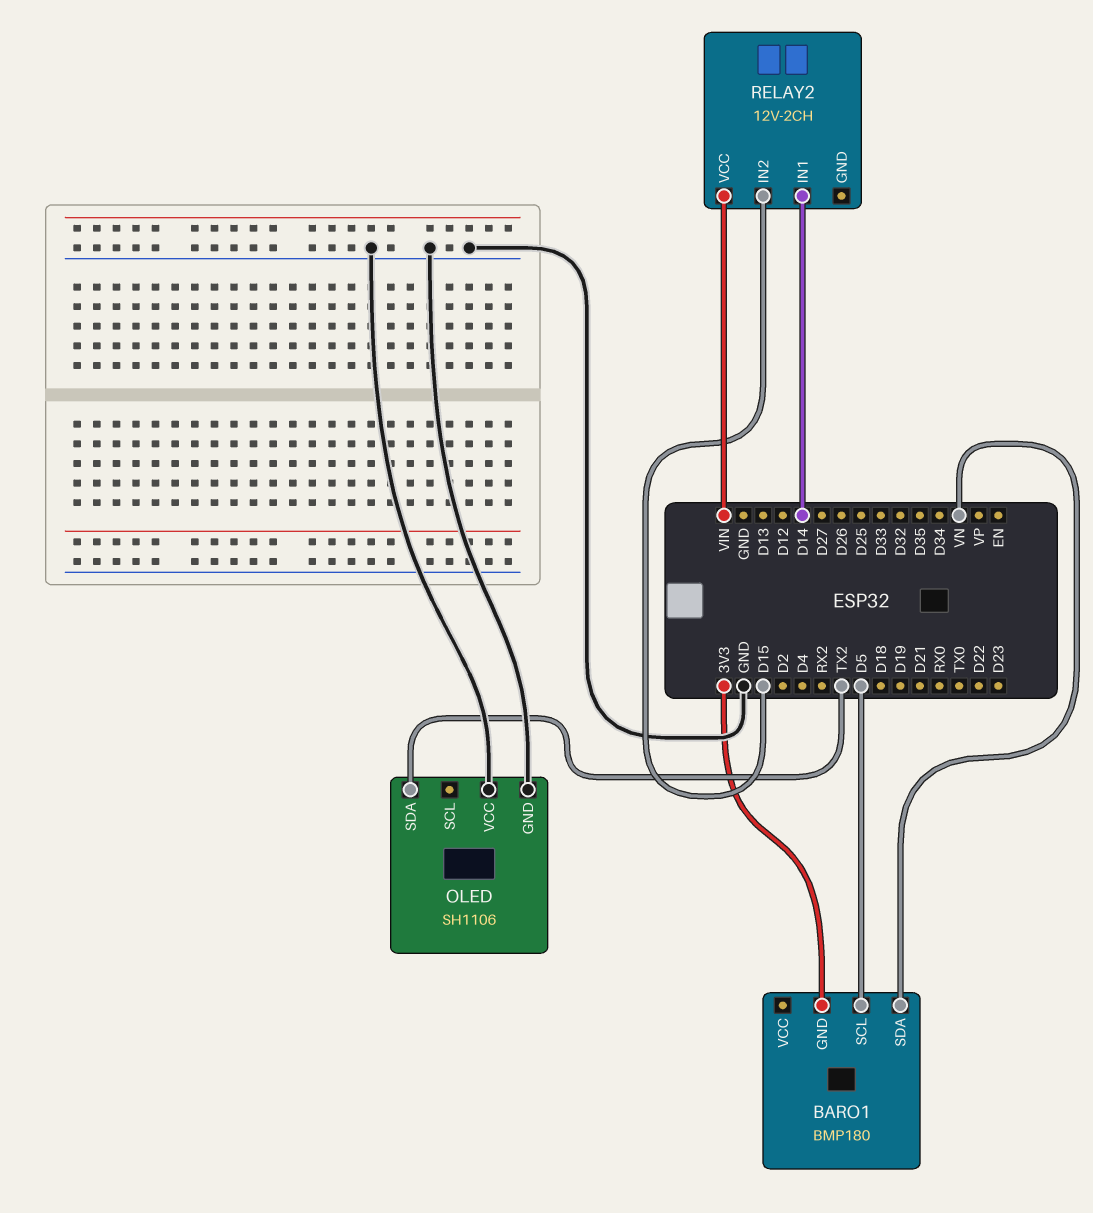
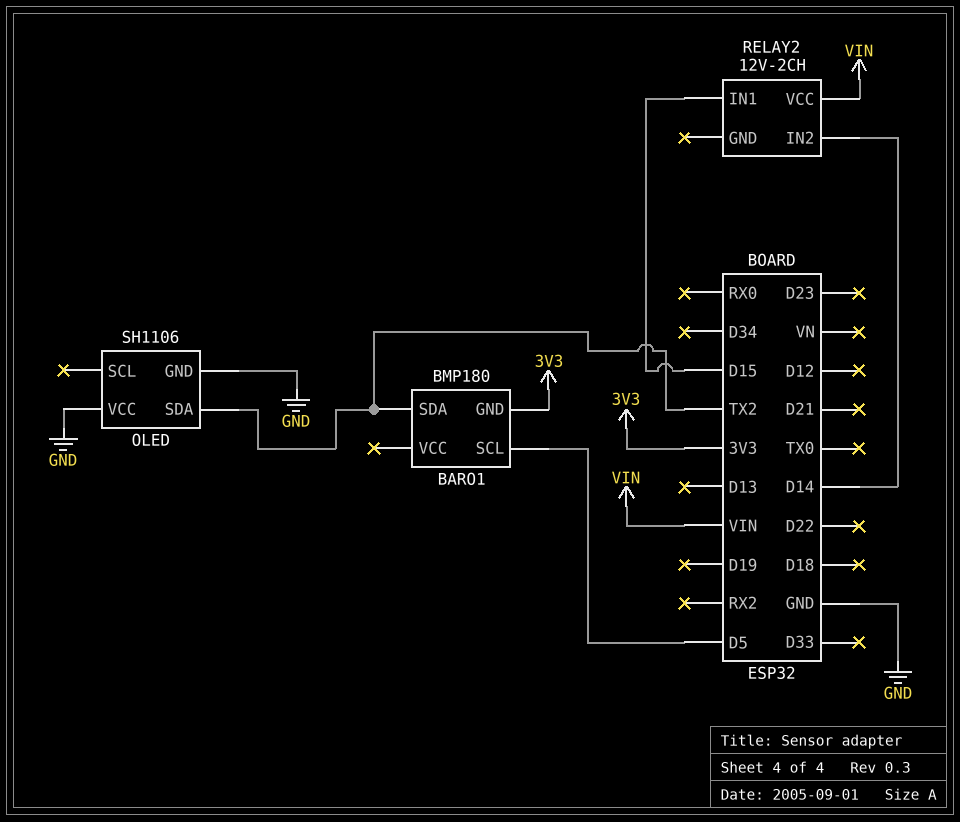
BARO1 pin SDA: VN -> TX2
RELAY2 pin IN1: D14 -> D15
RELAY2 pin IN2: D15 -> D14

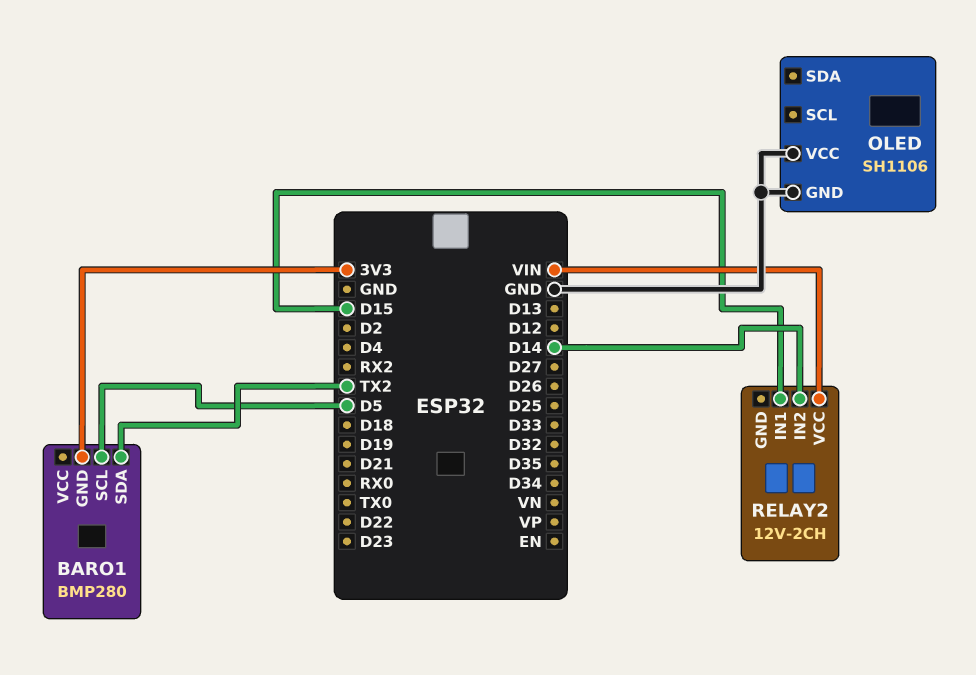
BARO1: BMP180 -> BMP280
OLED pin SDA: TX2 -> none

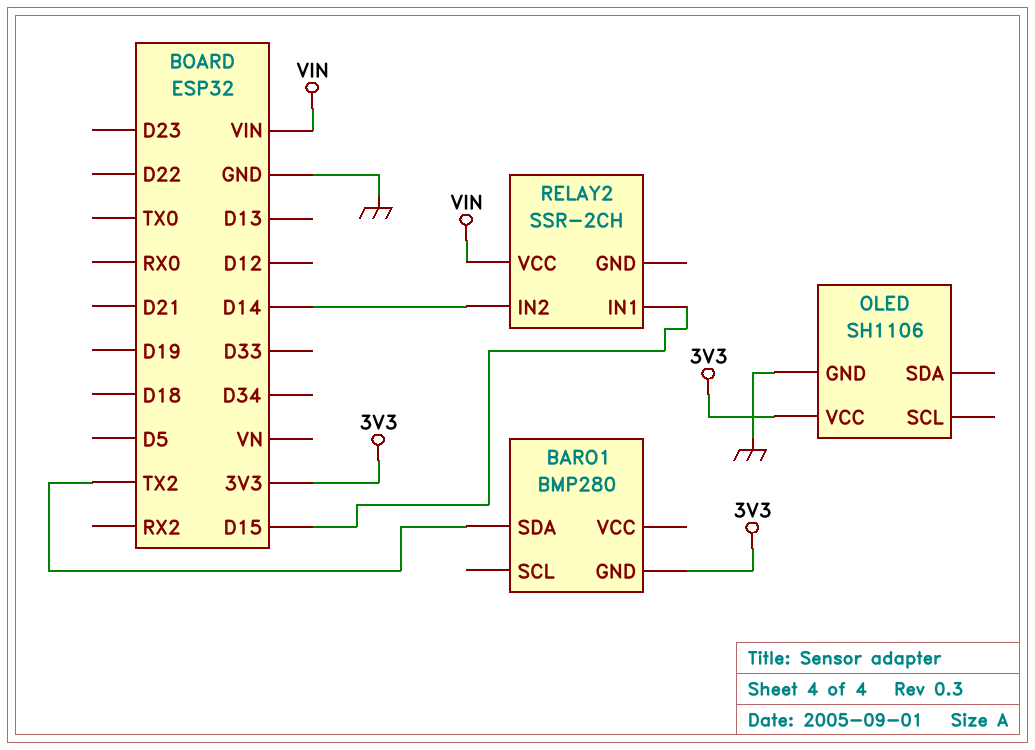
BARO1 pin SCL: D5 -> none
OLED pin VCC: GND -> 3V3
RELAY2: 12V-2CH -> SSR-2CH

